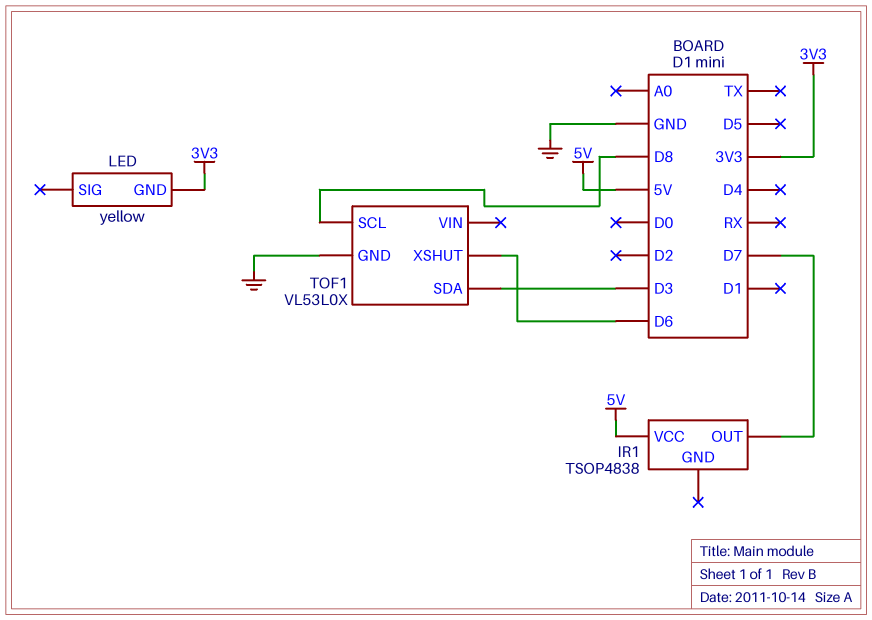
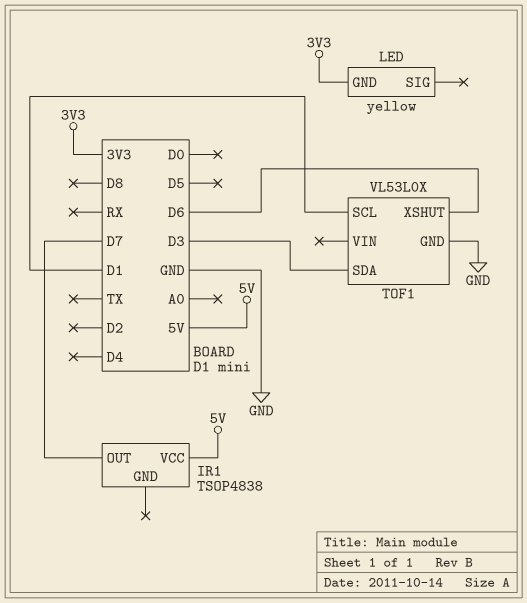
TOF1 pin SCL: D8 -> D1

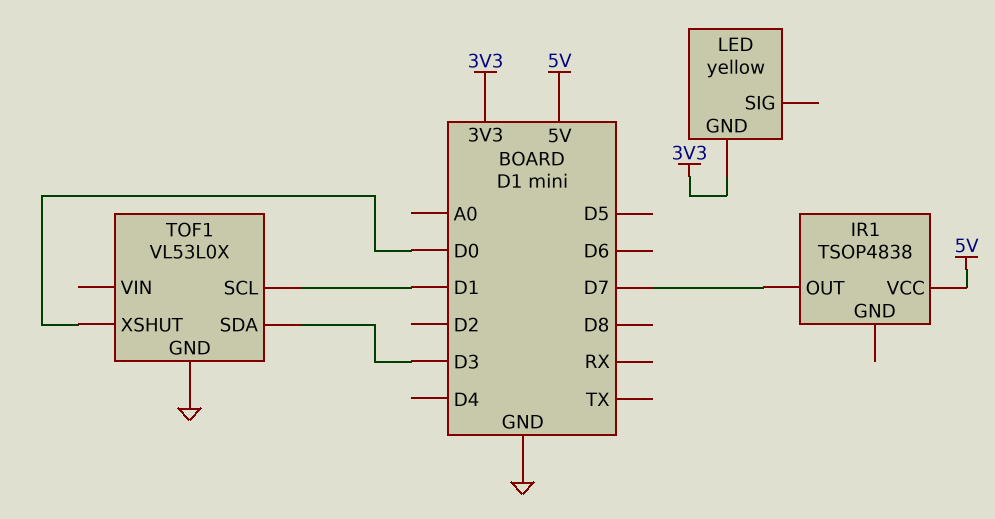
TOF1 pin XSHUT: D6 -> D0

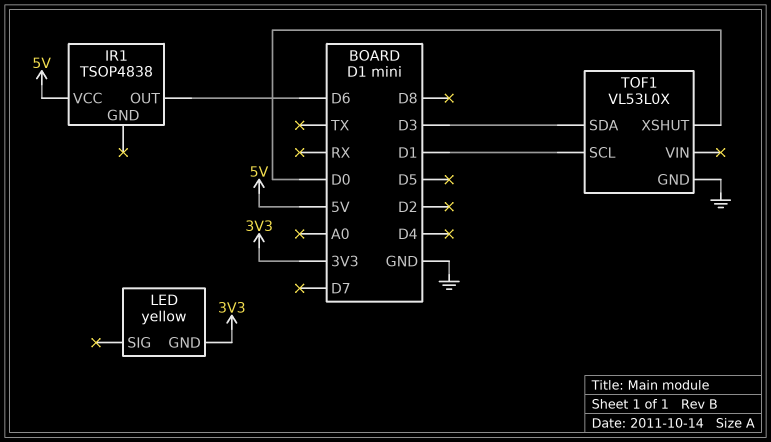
IR1 pin OUT: D7 -> D6

